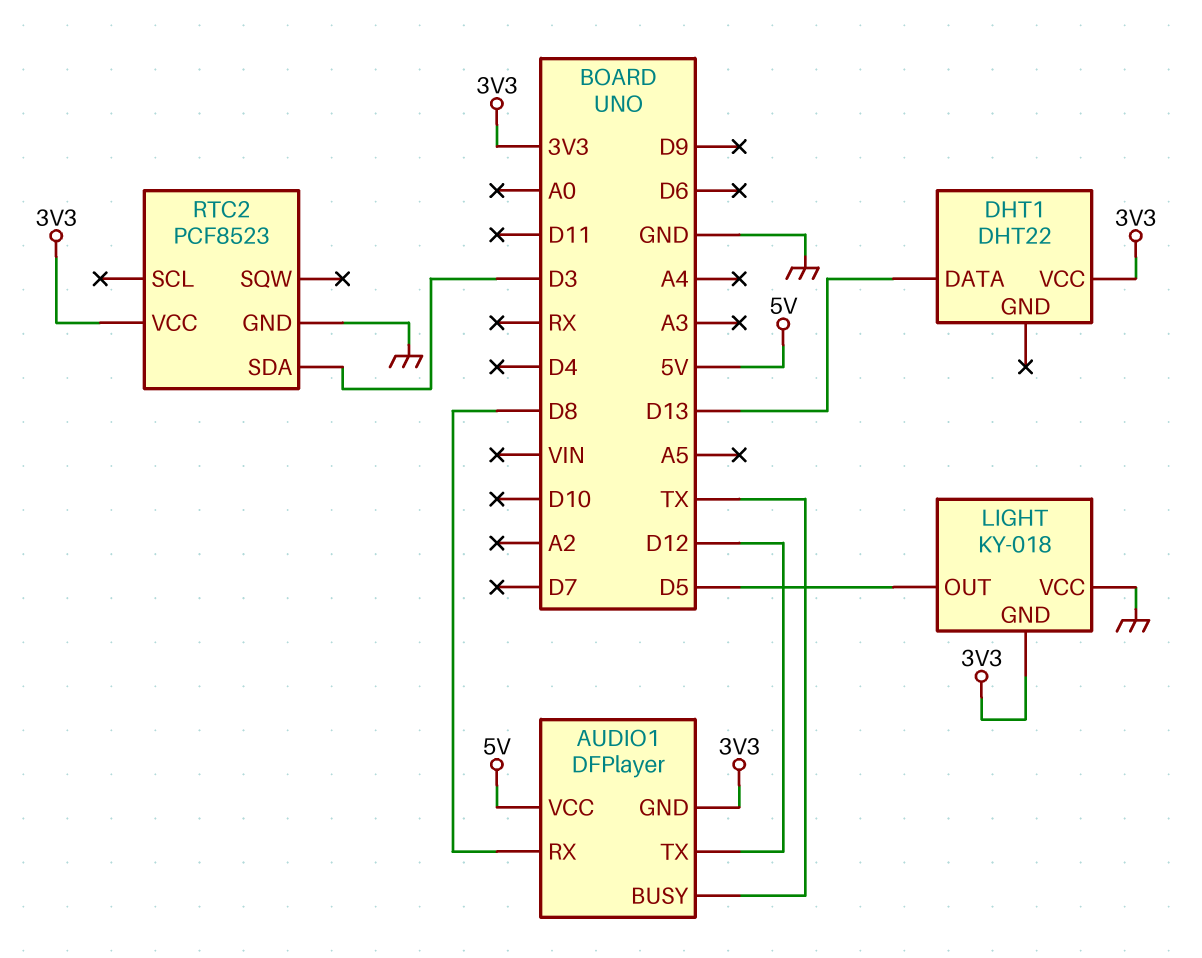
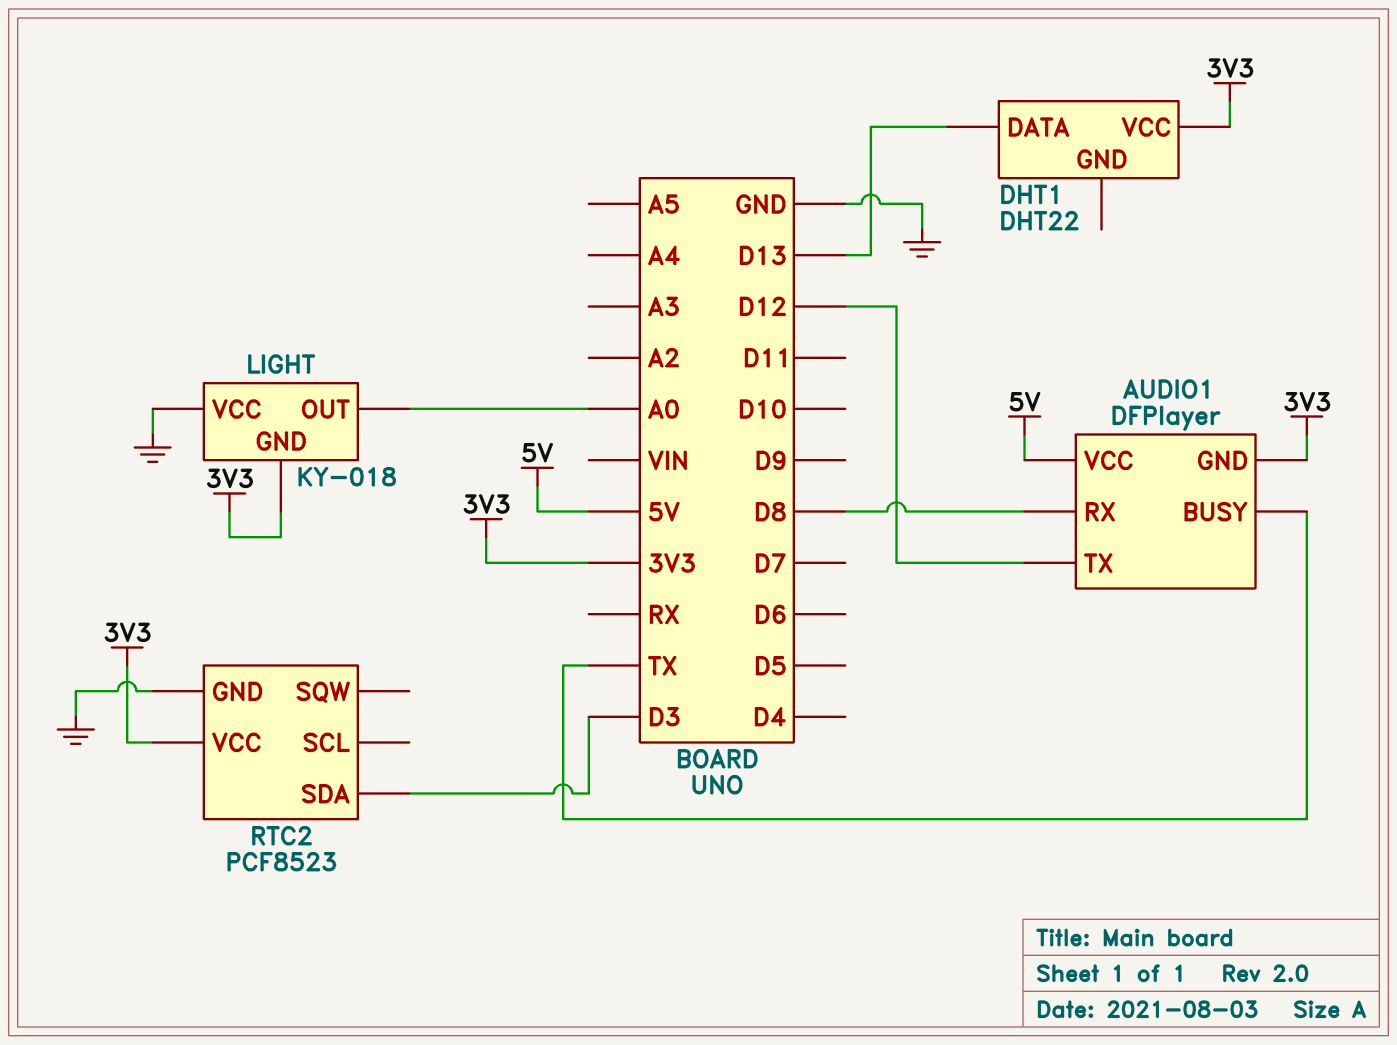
LIGHT pin OUT: D5 -> A0

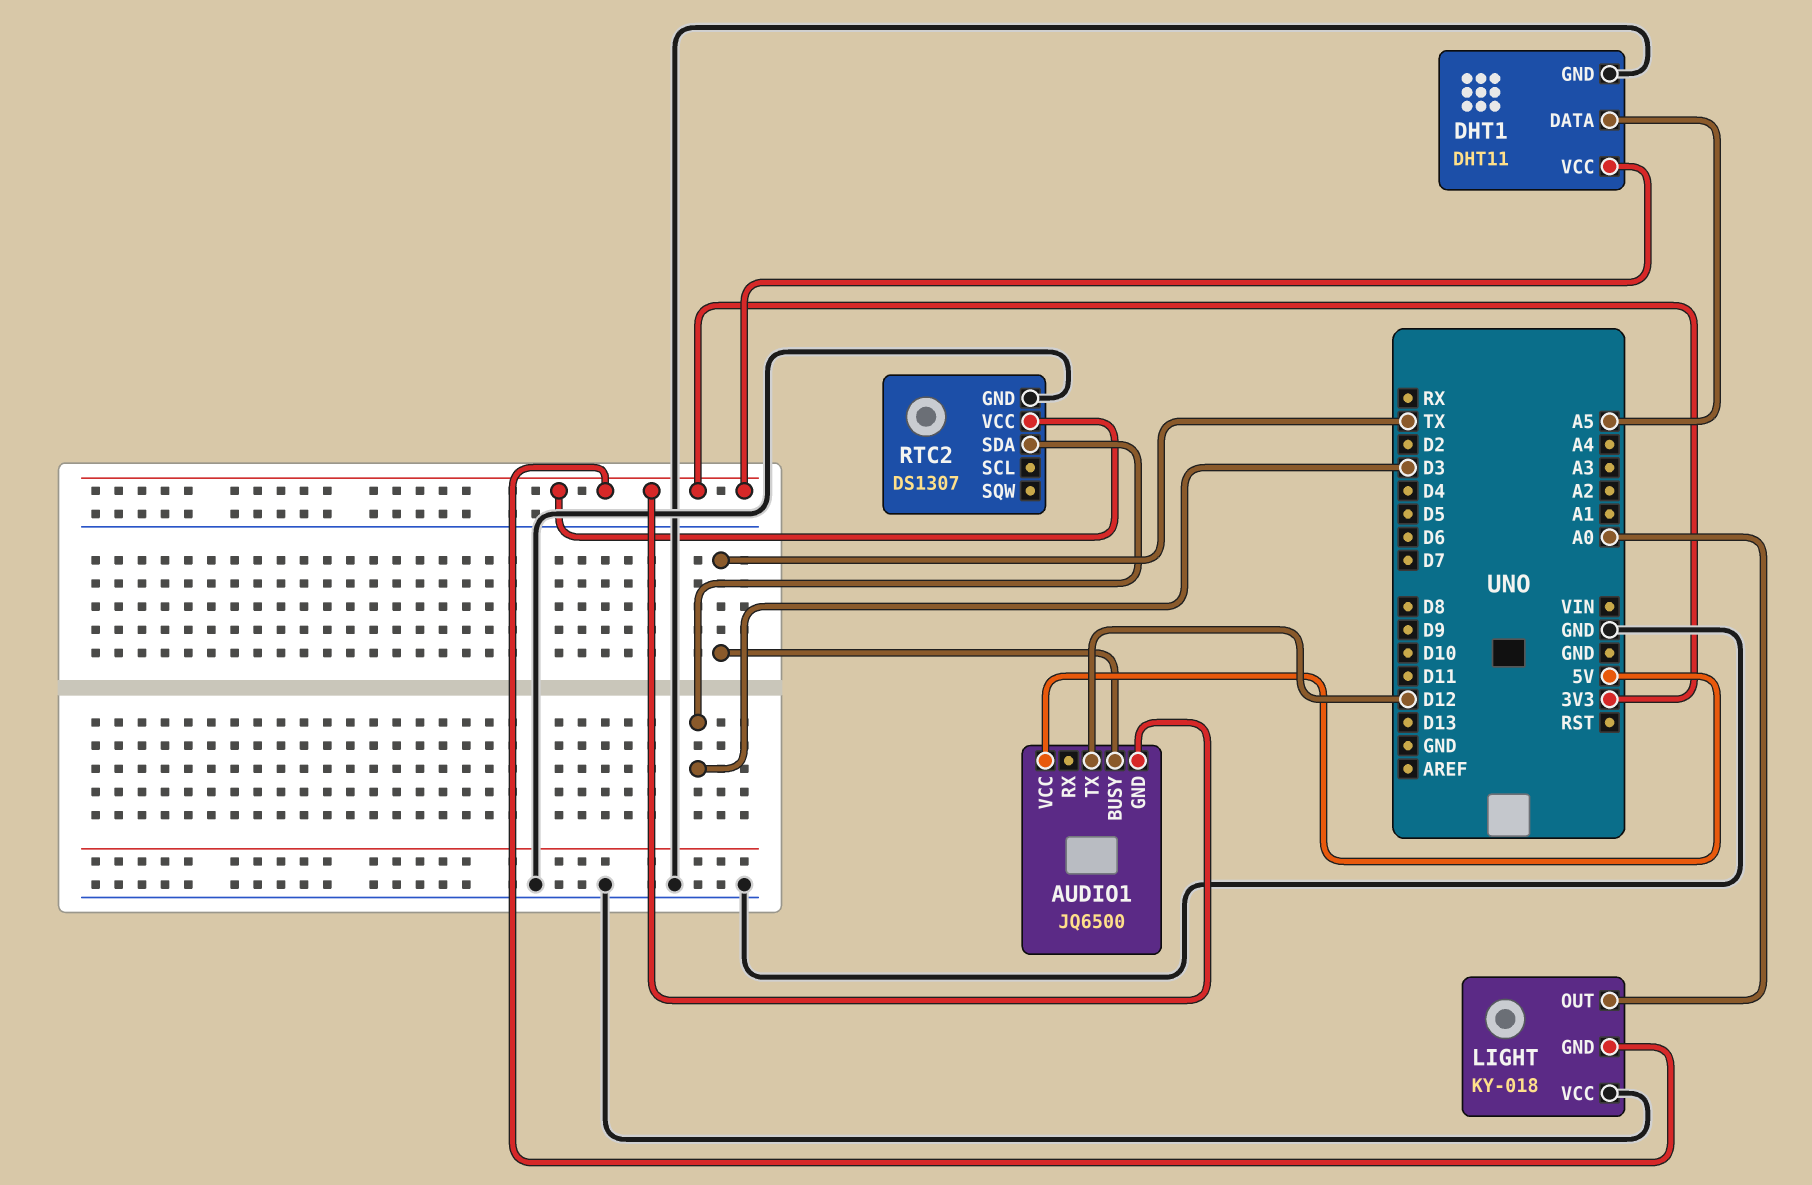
AUDIO1: DFPlayer -> JQ6500
AUDIO1 pin RX: D8 -> none
DHT1: DHT22 -> DHT11
DHT1 pin DATA: D13 -> A5
DHT1 pin GND: none -> GND
RTC2: PCF8523 -> DS1307

